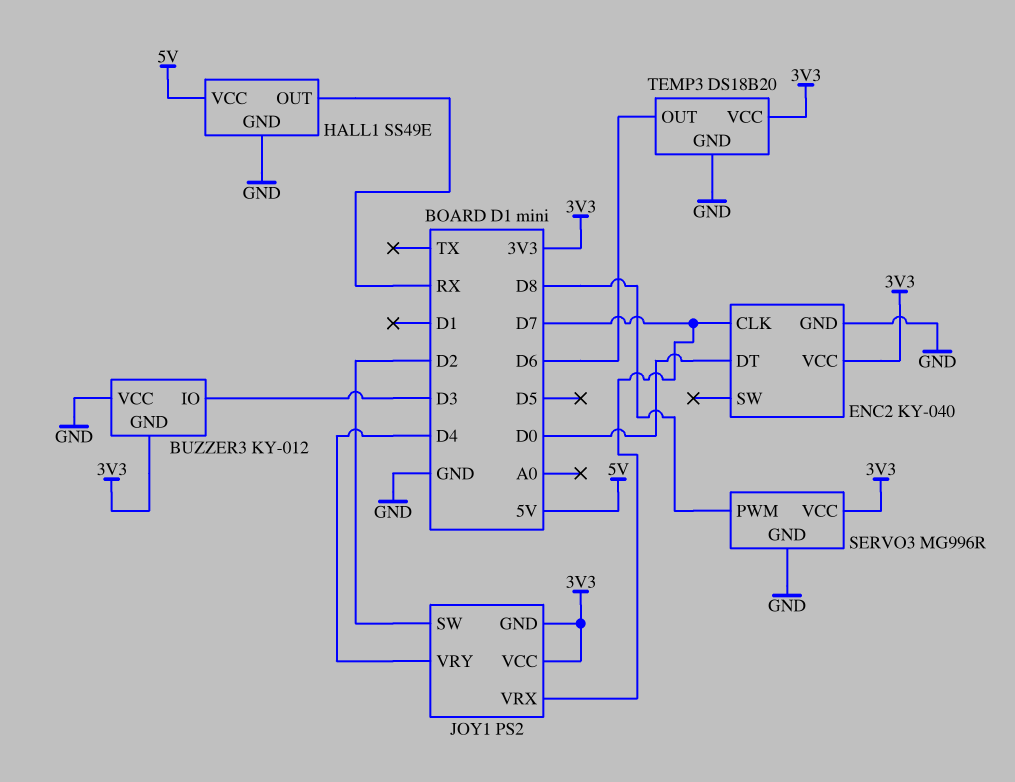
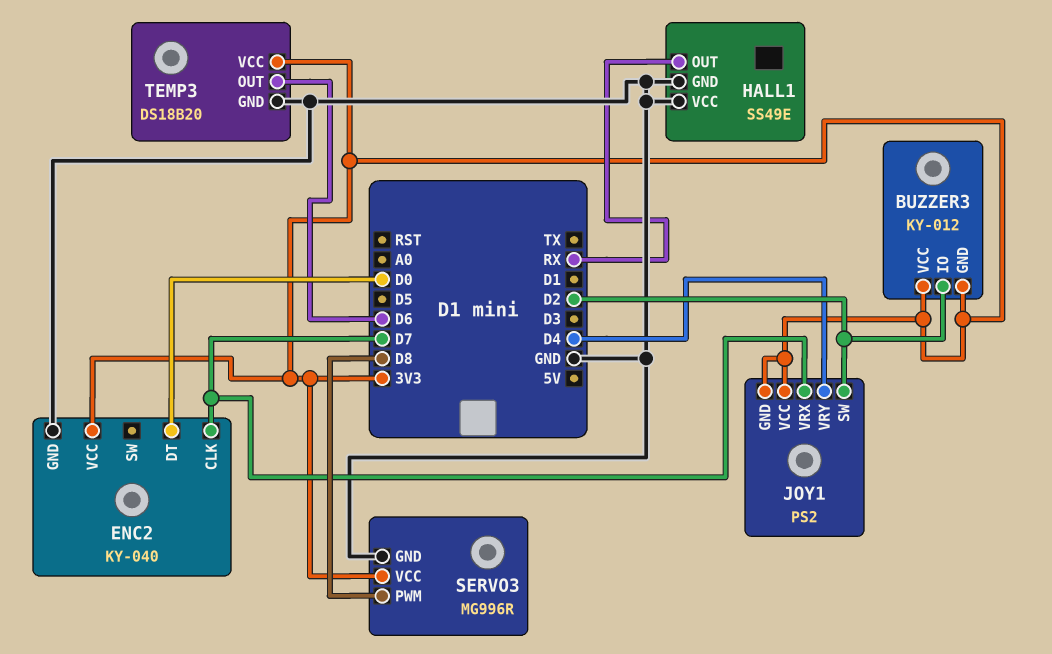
BUZZER3 pin IO: D3 -> D2
BUZZER3 pin VCC: GND -> 3V3
HALL1 pin VCC: 5V -> GND

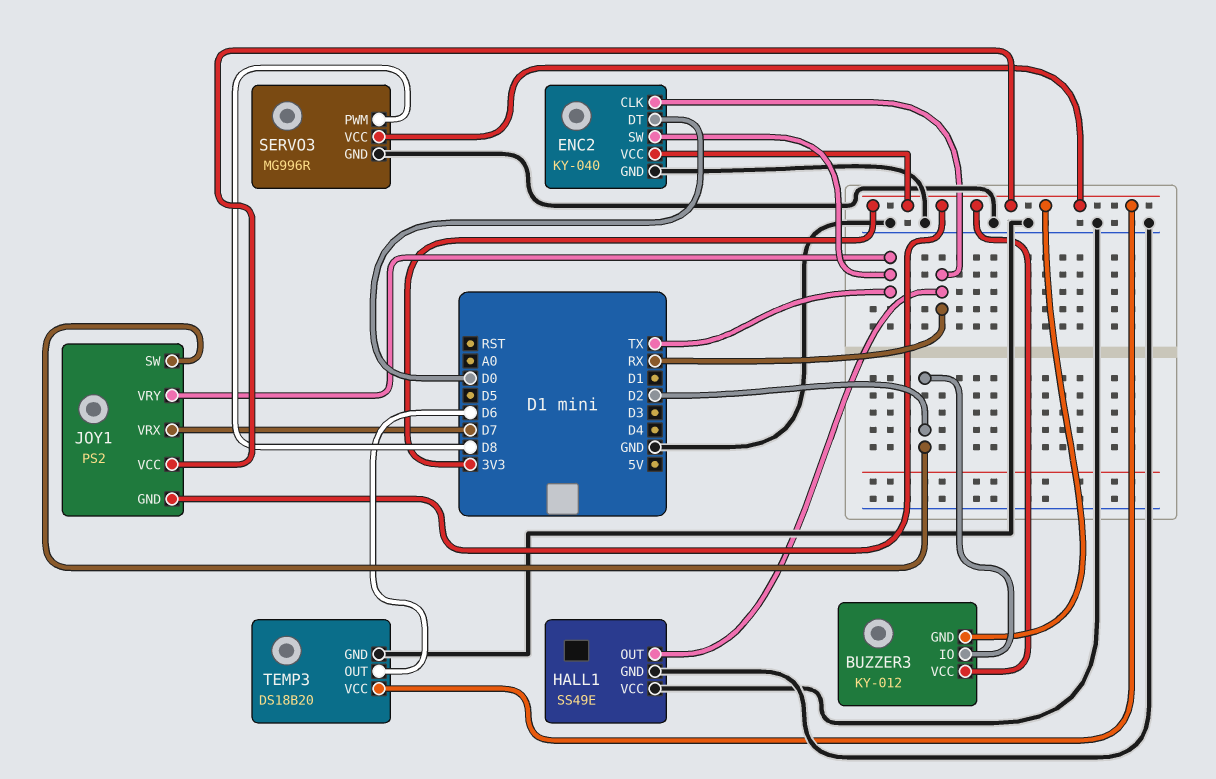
ENC2 pin CLK: D7 -> RX
ENC2 pin SW: none -> TX
JOY1 pin VRY: D4 -> TX

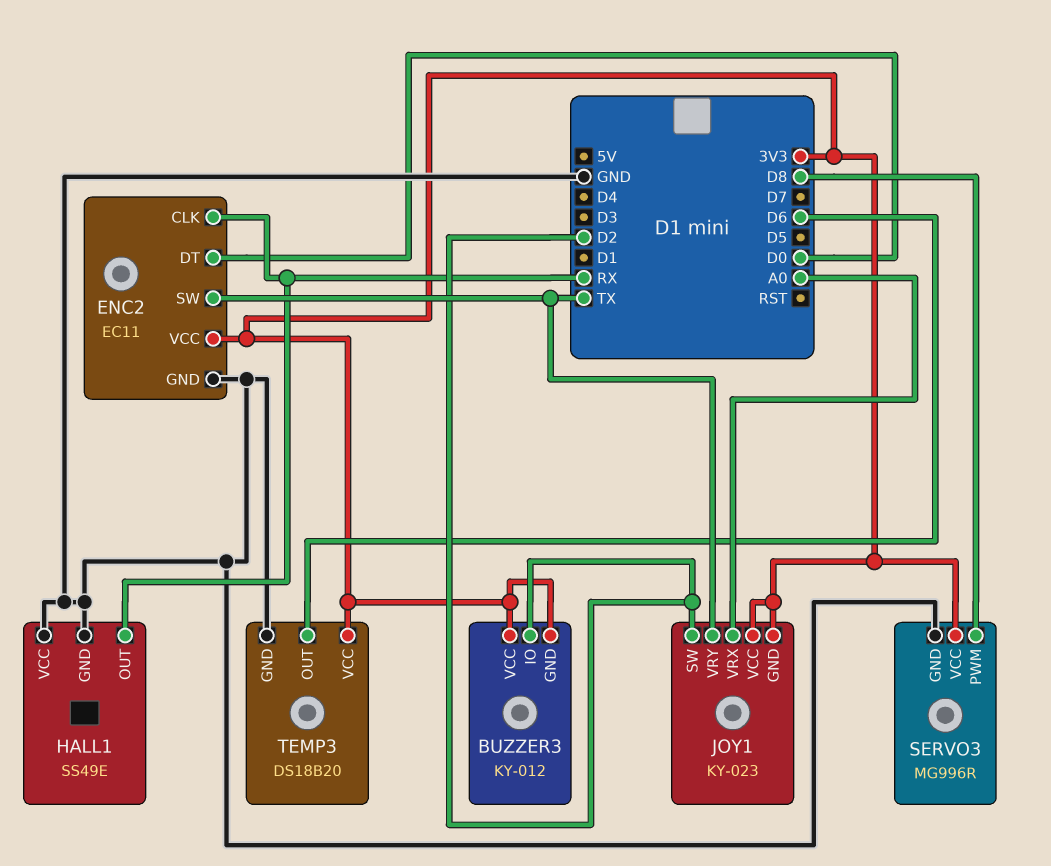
ENC2: KY-040 -> EC11
JOY1: PS2 -> KY-023
JOY1 pin VRX: D7 -> A0

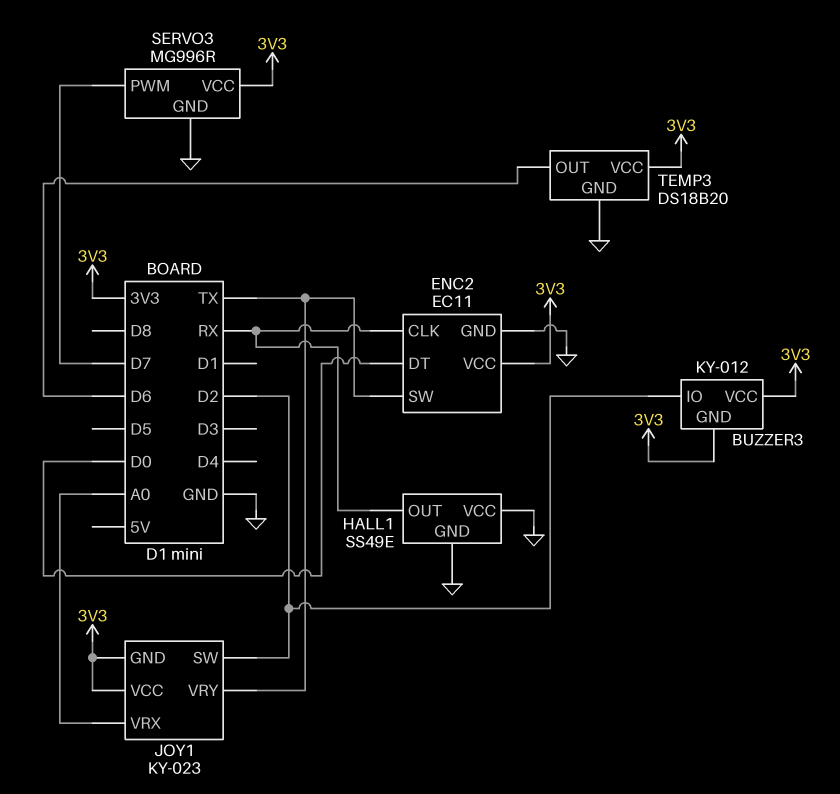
SERVO3 pin PWM: D8 -> D7

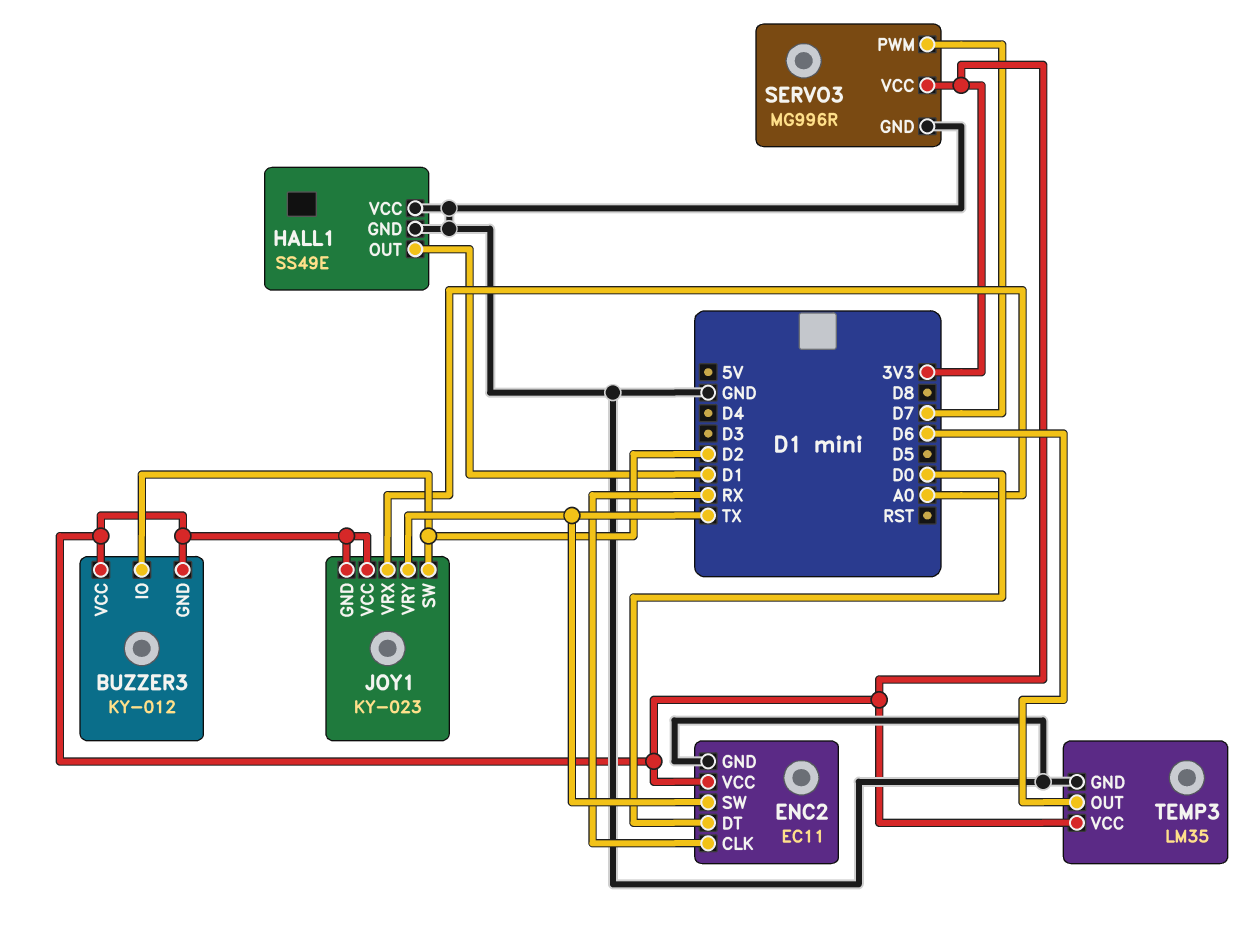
HALL1 pin OUT: RX -> D1
TEMP3: DS18B20 -> LM35

